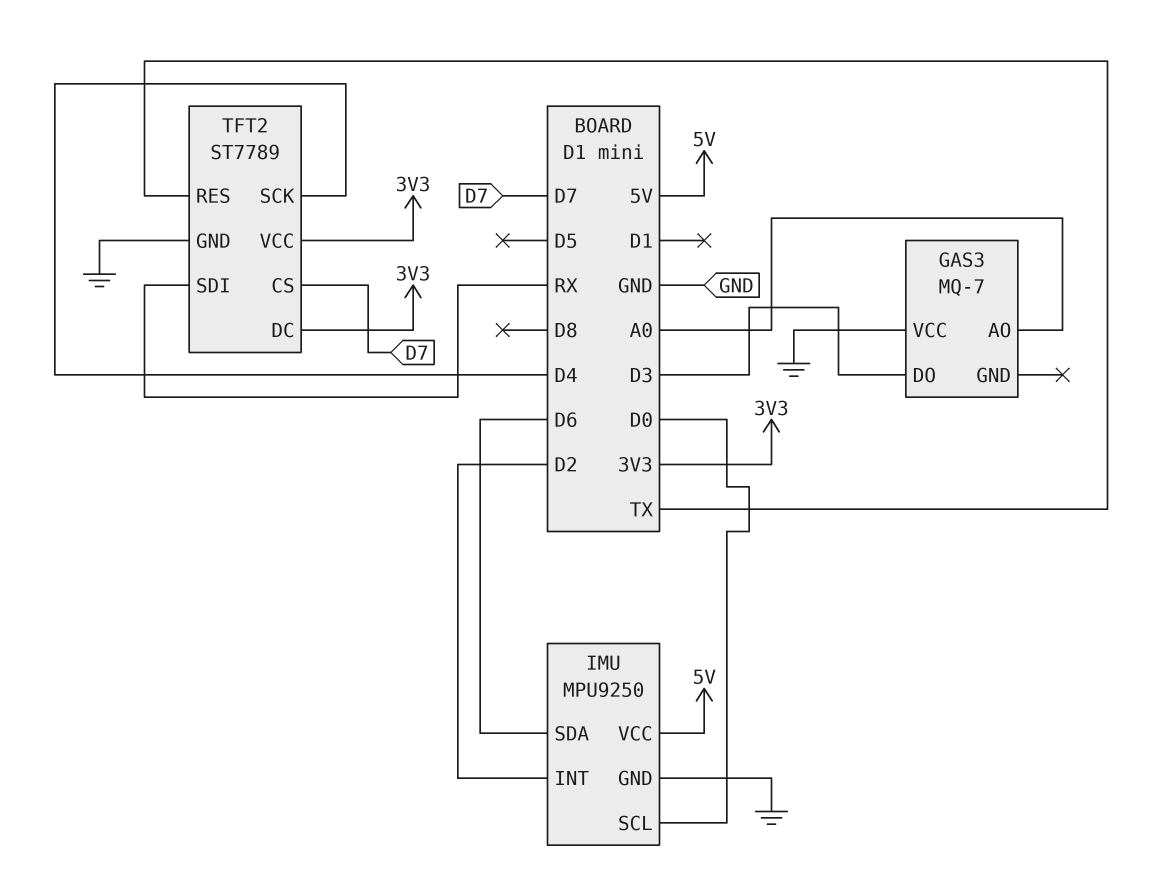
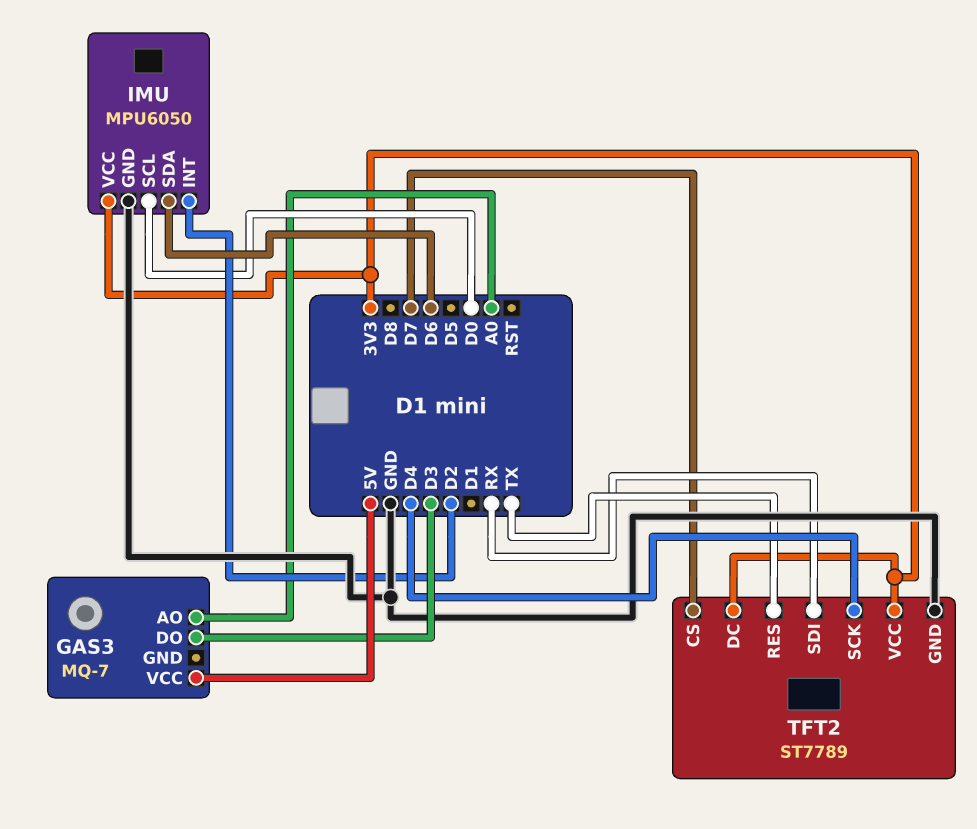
GAS3 pin VCC: GND -> 5V
IMU: MPU9250 -> MPU6050
IMU pin VCC: 5V -> 3V3

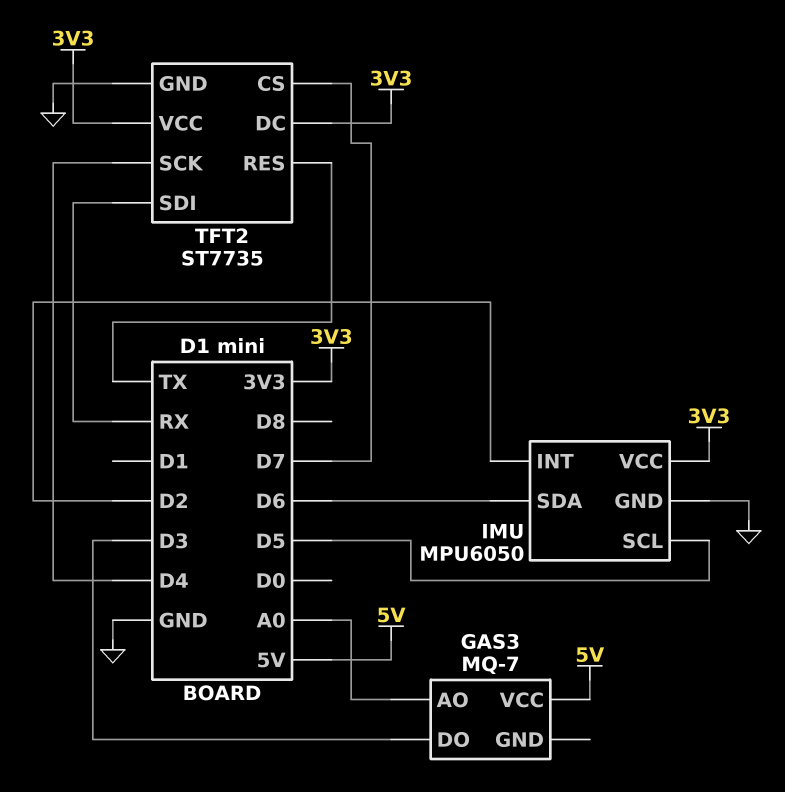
IMU pin SCL: D0 -> D5
TFT2: ST7789 -> ST7735

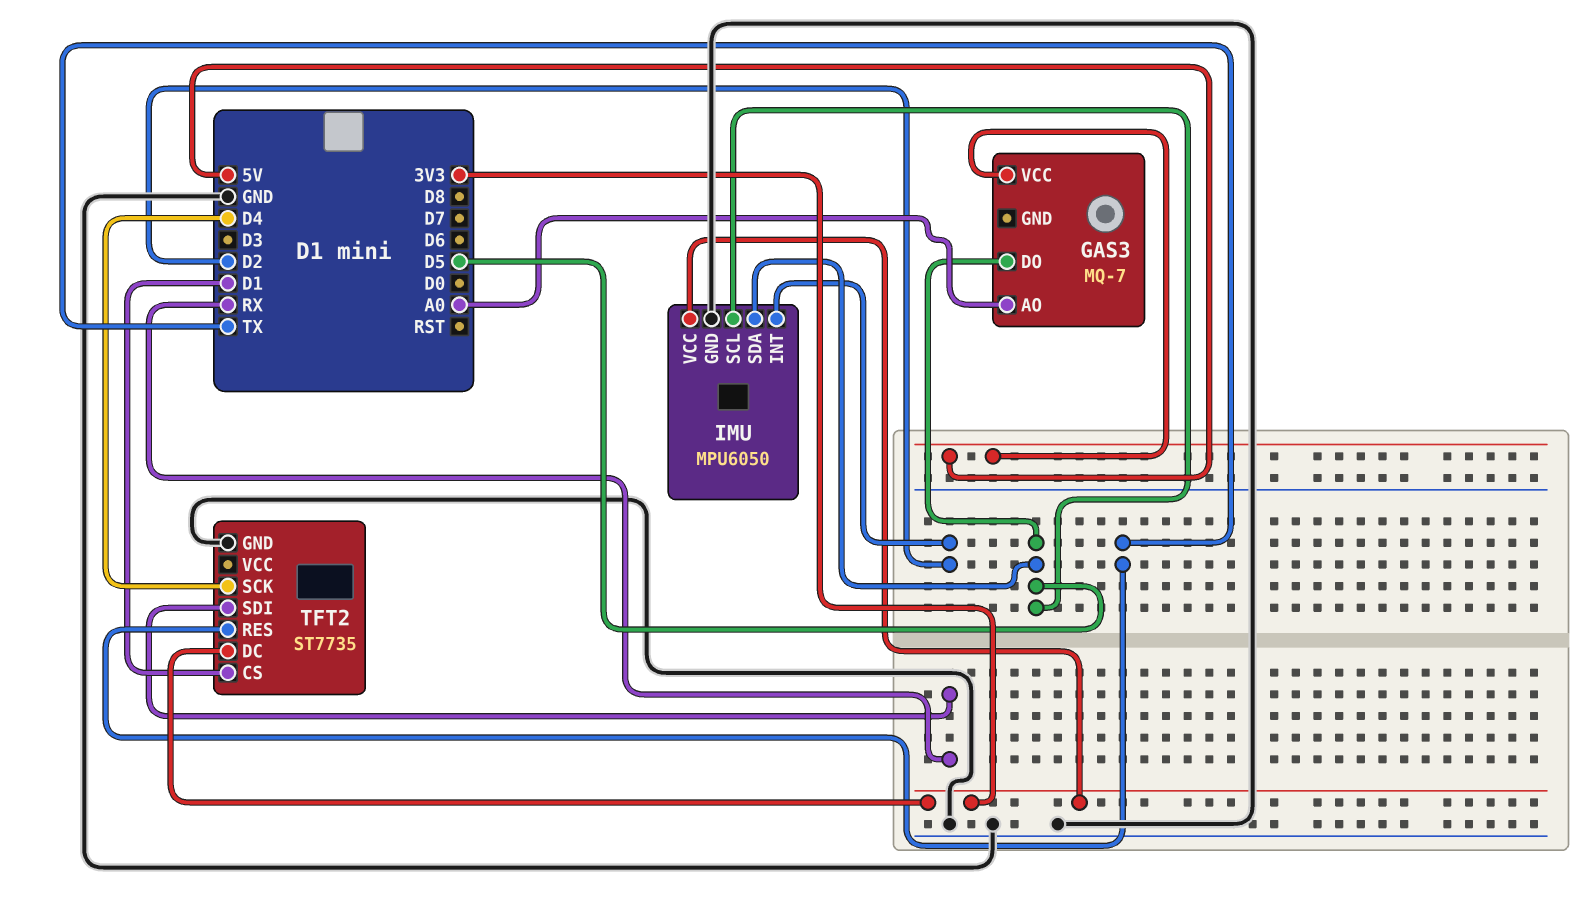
GAS3 pin DO: D3 -> D5
IMU pin SDA: D6 -> D5
TFT2 pin CS: D7 -> D1
TFT2 pin VCC: 3V3 -> none

